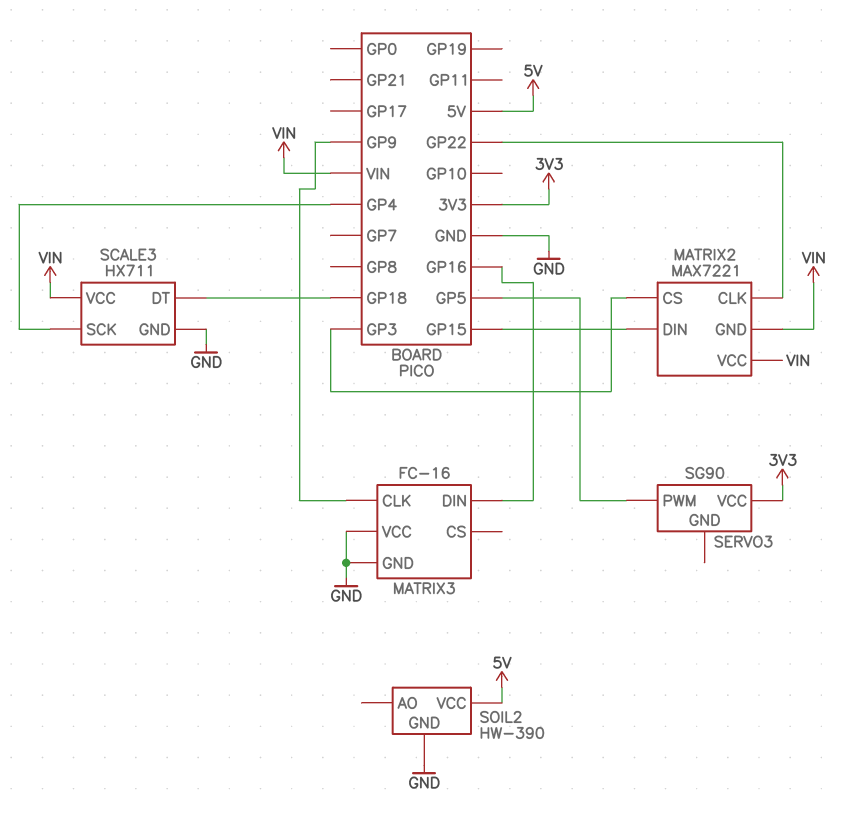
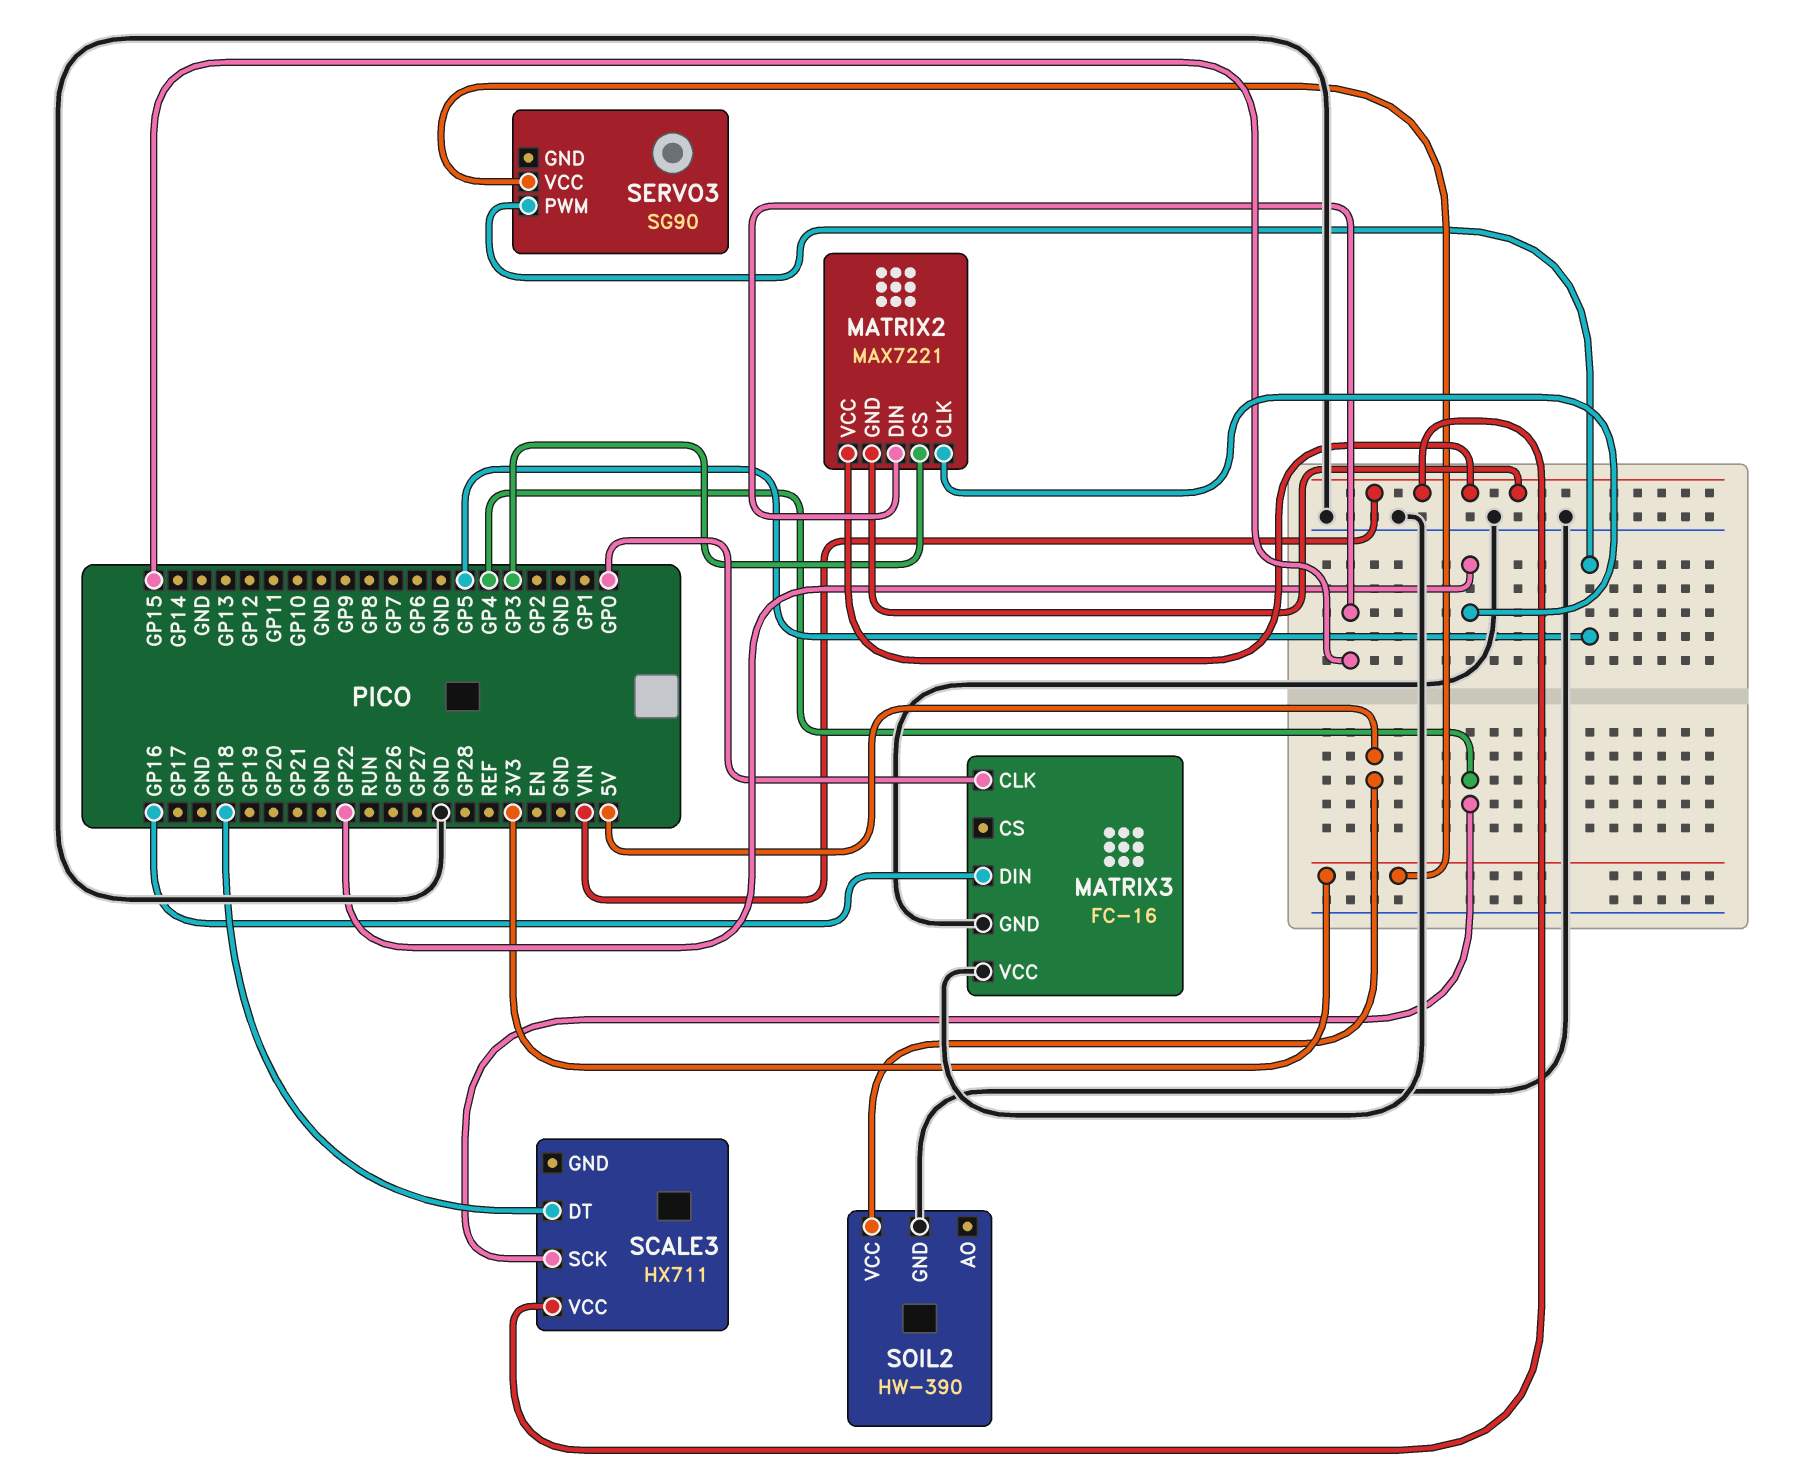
MATRIX3 pin CLK: GP9 -> GP0
SCALE3 pin GND: GND -> none

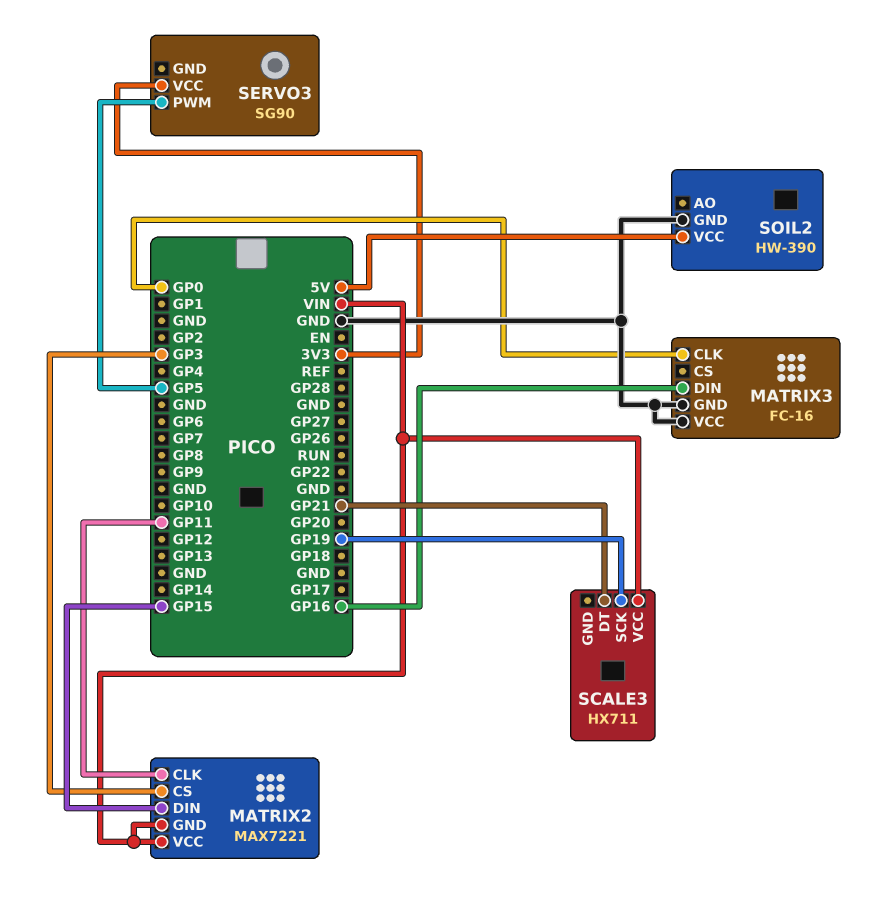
MATRIX2 pin CLK: GP22 -> GP11
SCALE3 pin DT: GP18 -> GP21
SCALE3 pin SCK: GP4 -> GP19

